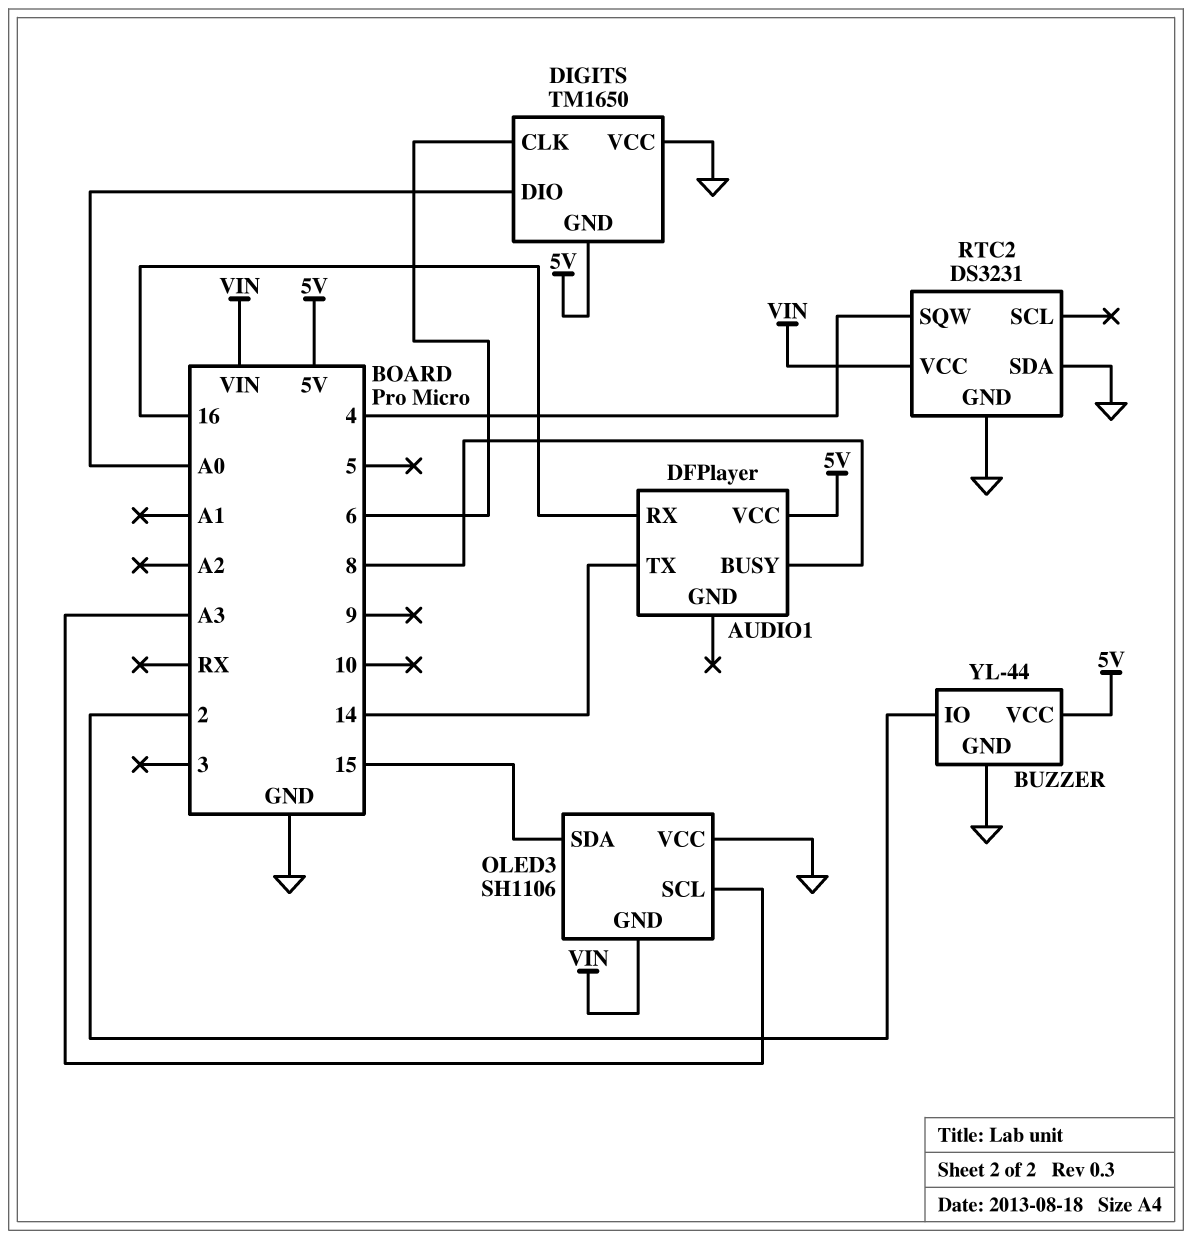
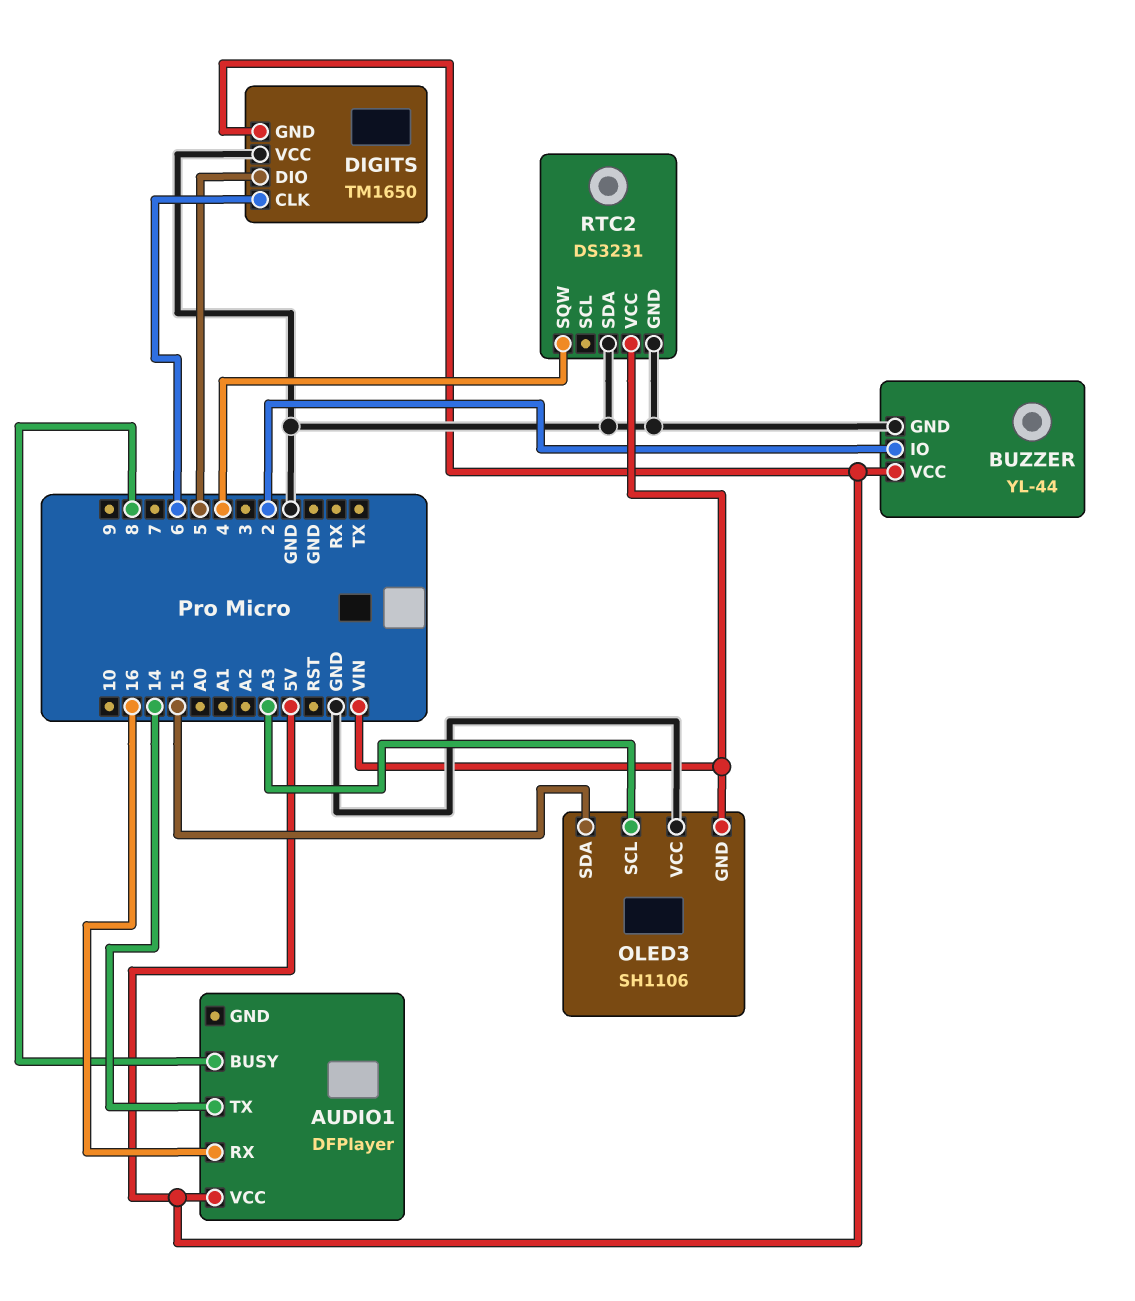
DIGITS pin DIO: A0 -> 5

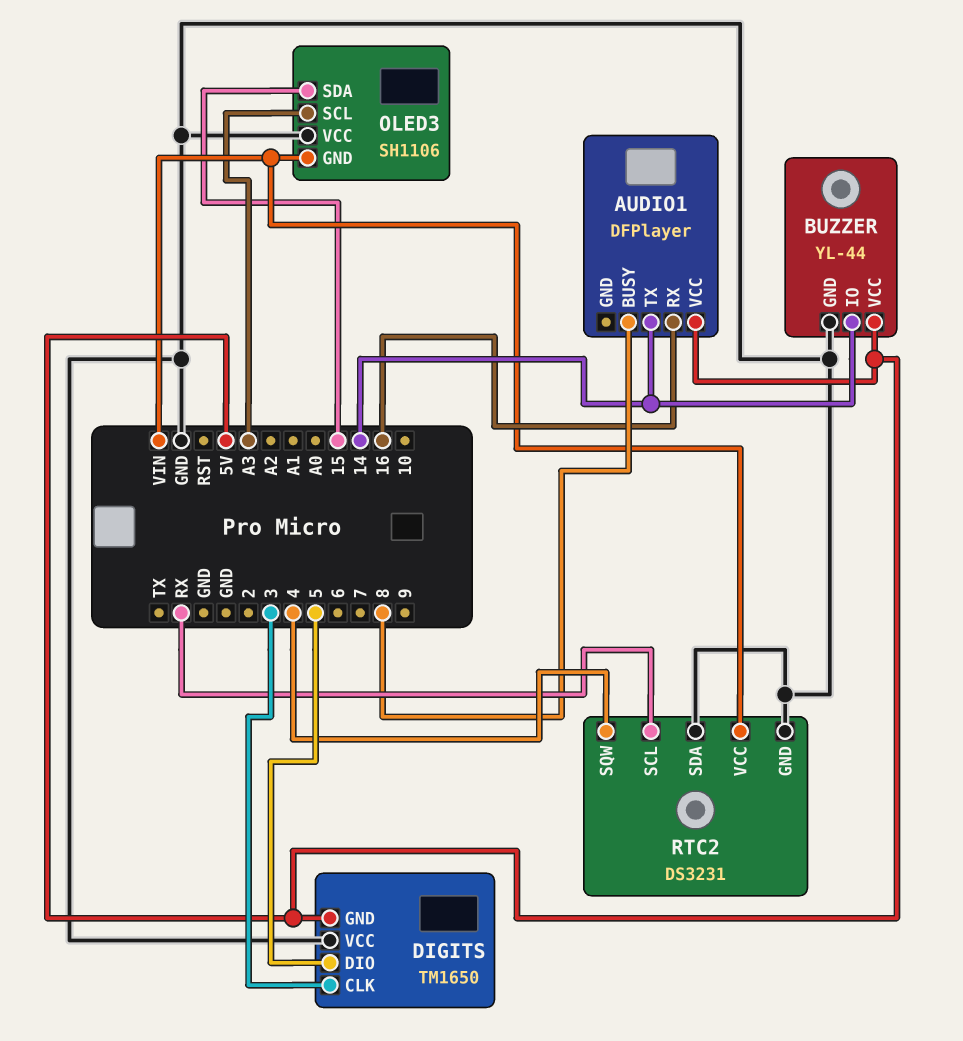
BUZZER pin IO: 2 -> 14
DIGITS pin CLK: 6 -> 3
RTC2 pin SCL: none -> RX

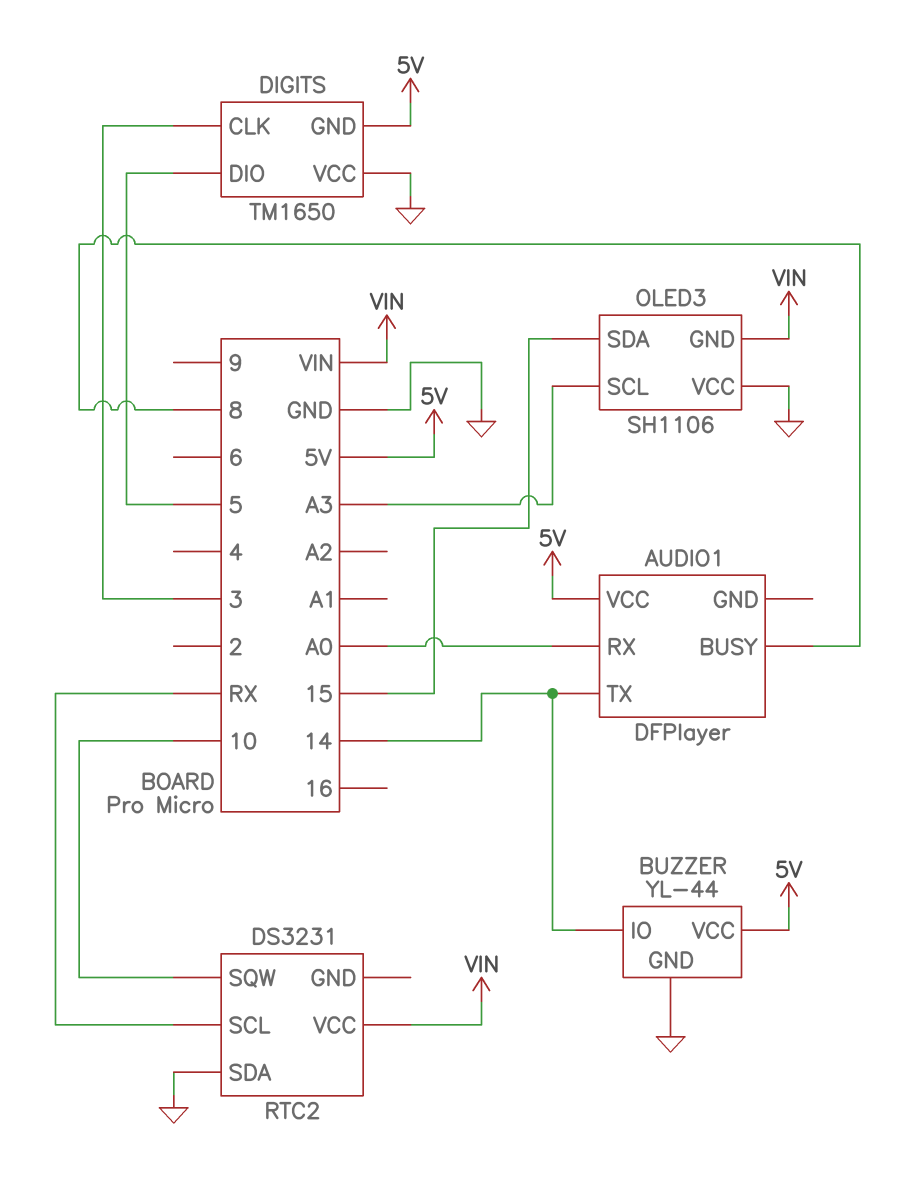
AUDIO1 pin RX: 16 -> A0
RTC2 pin GND: GND -> none
RTC2 pin SQW: 4 -> 10

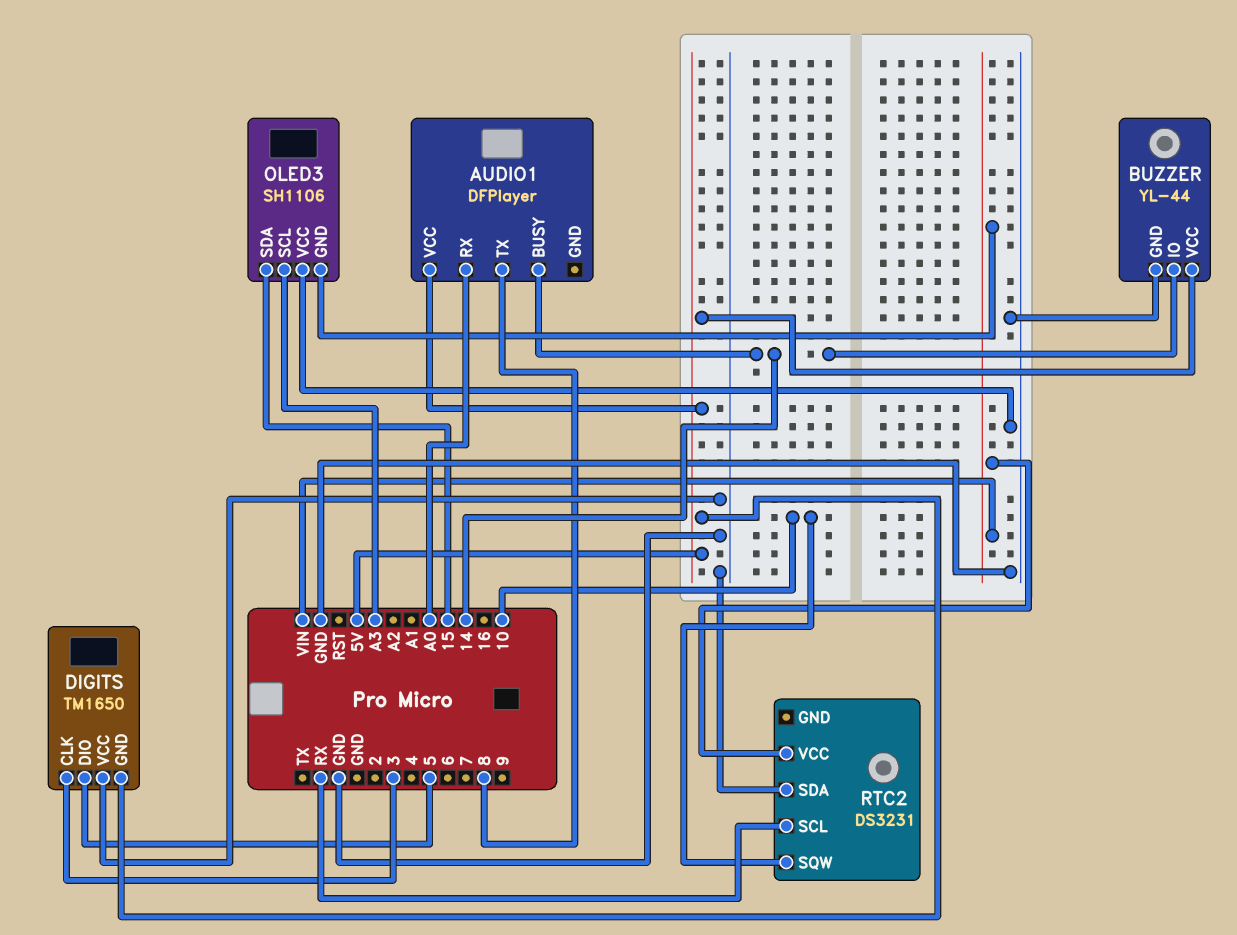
AUDIO1 pin BUSY: 8 -> 14
AUDIO1 pin TX: 14 -> 8

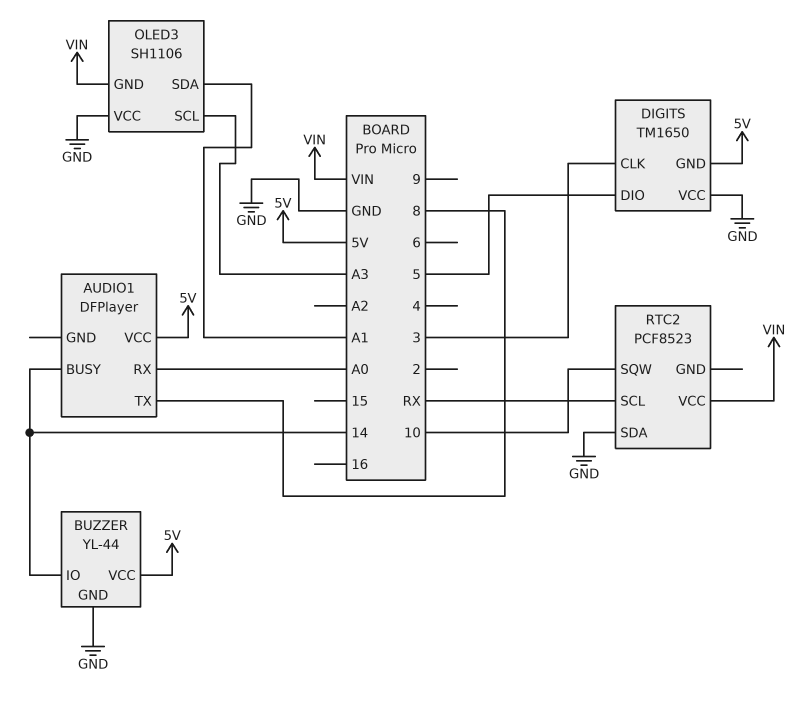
OLED3 pin SDA: 15 -> A1
RTC2: DS3231 -> PCF8523

